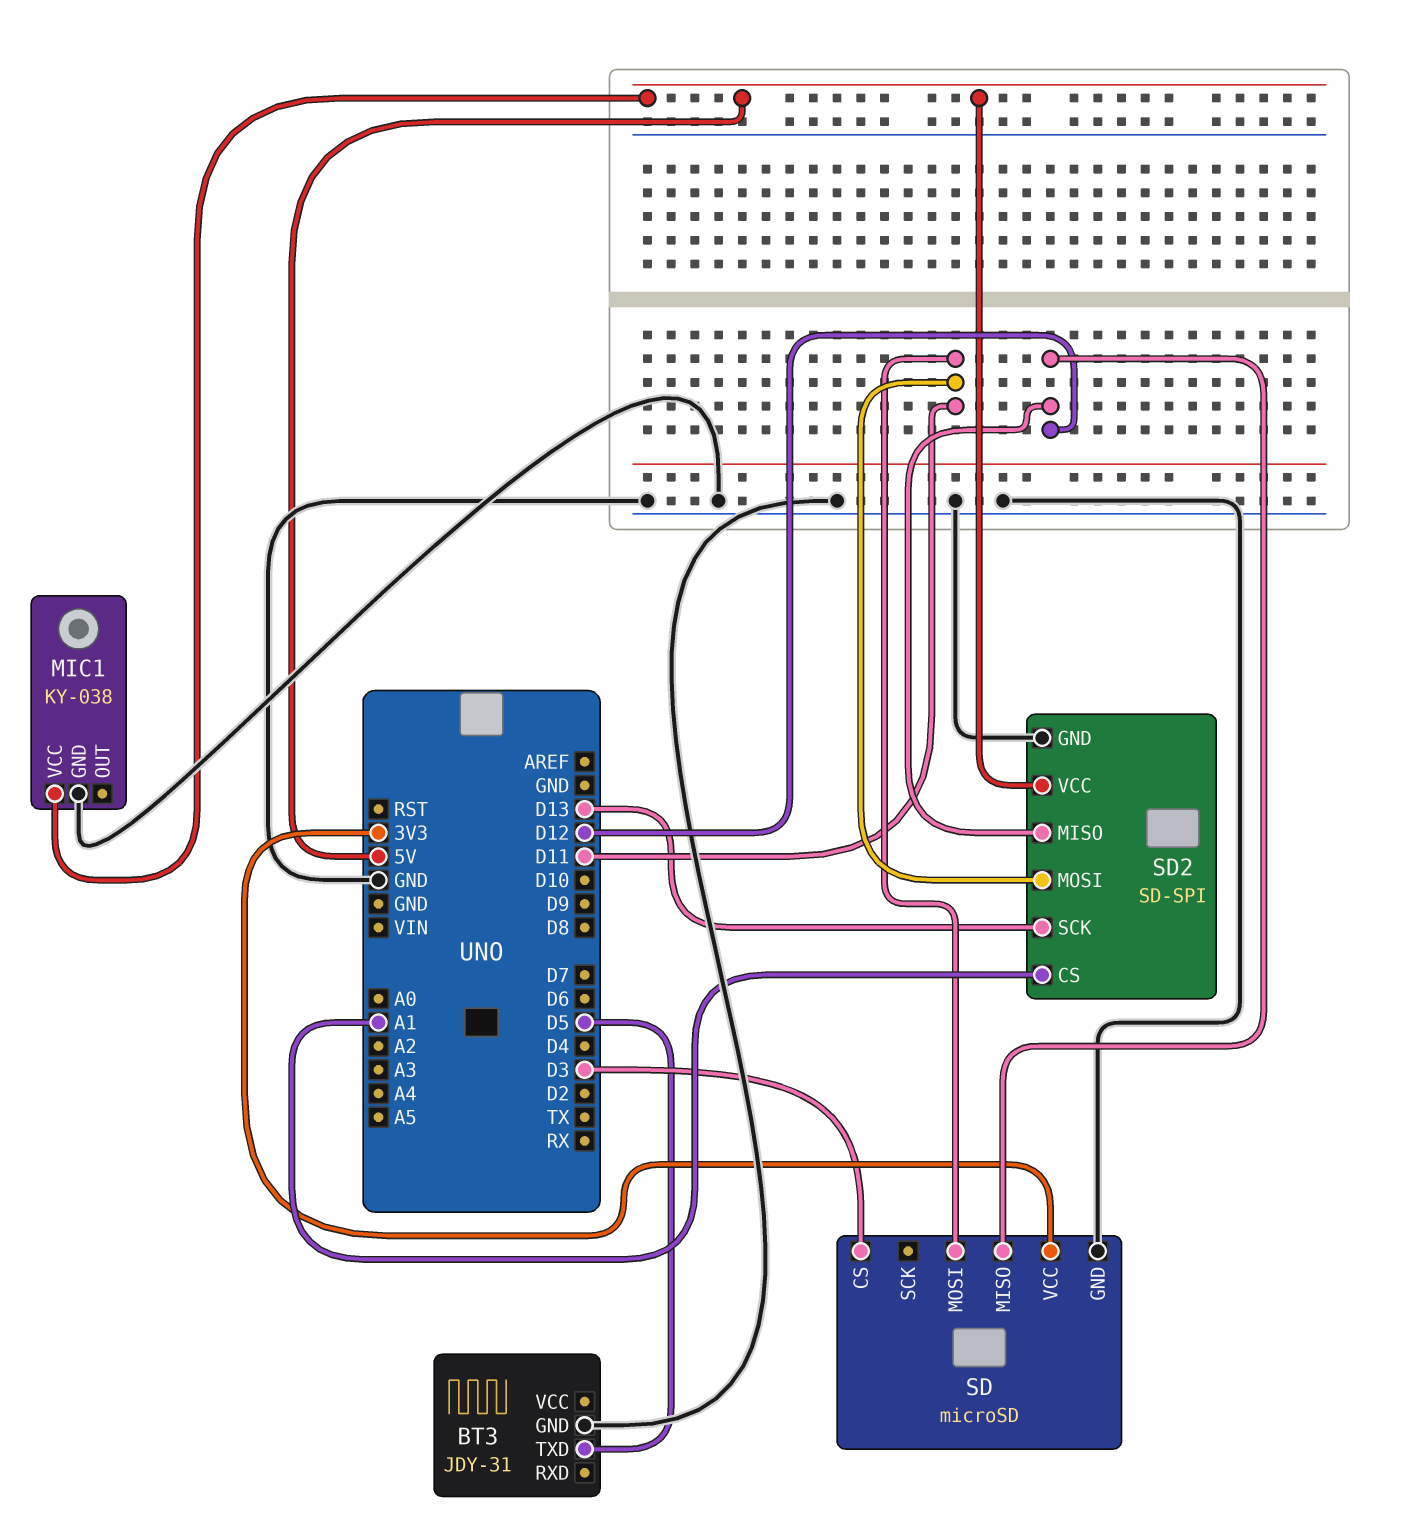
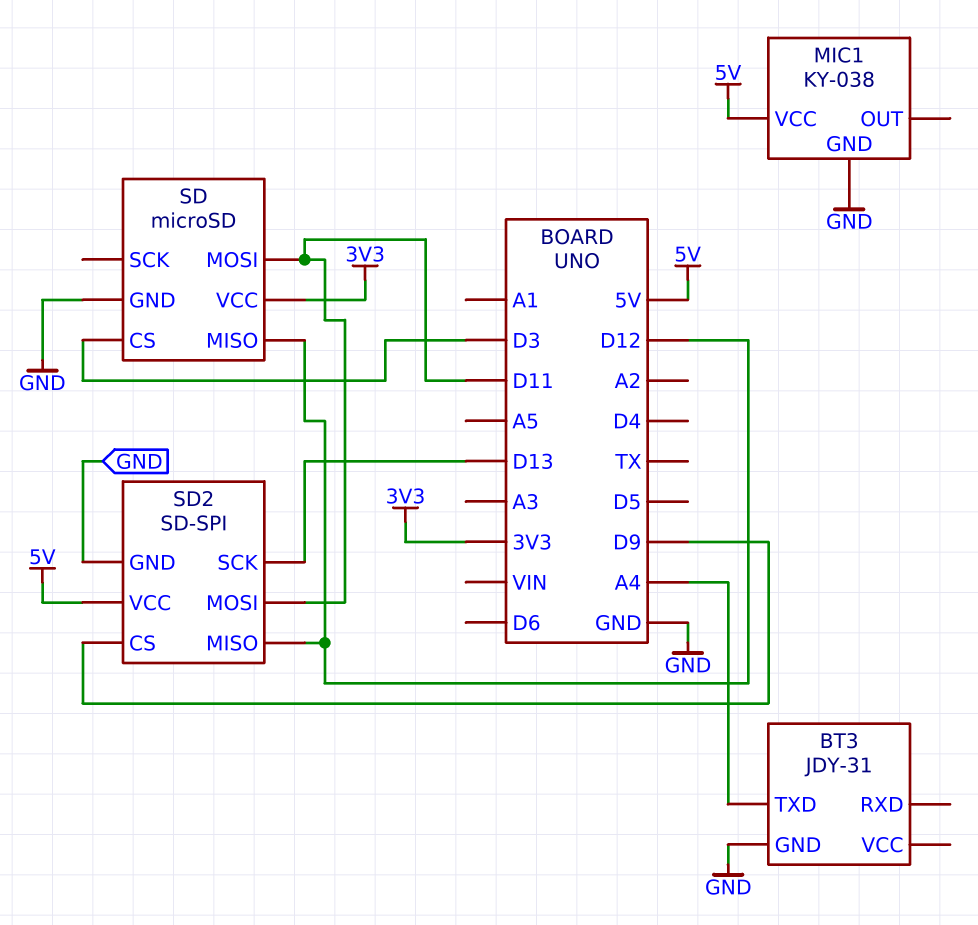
BT3 pin TXD: D5 -> A4
SD2 pin CS: A1 -> D9

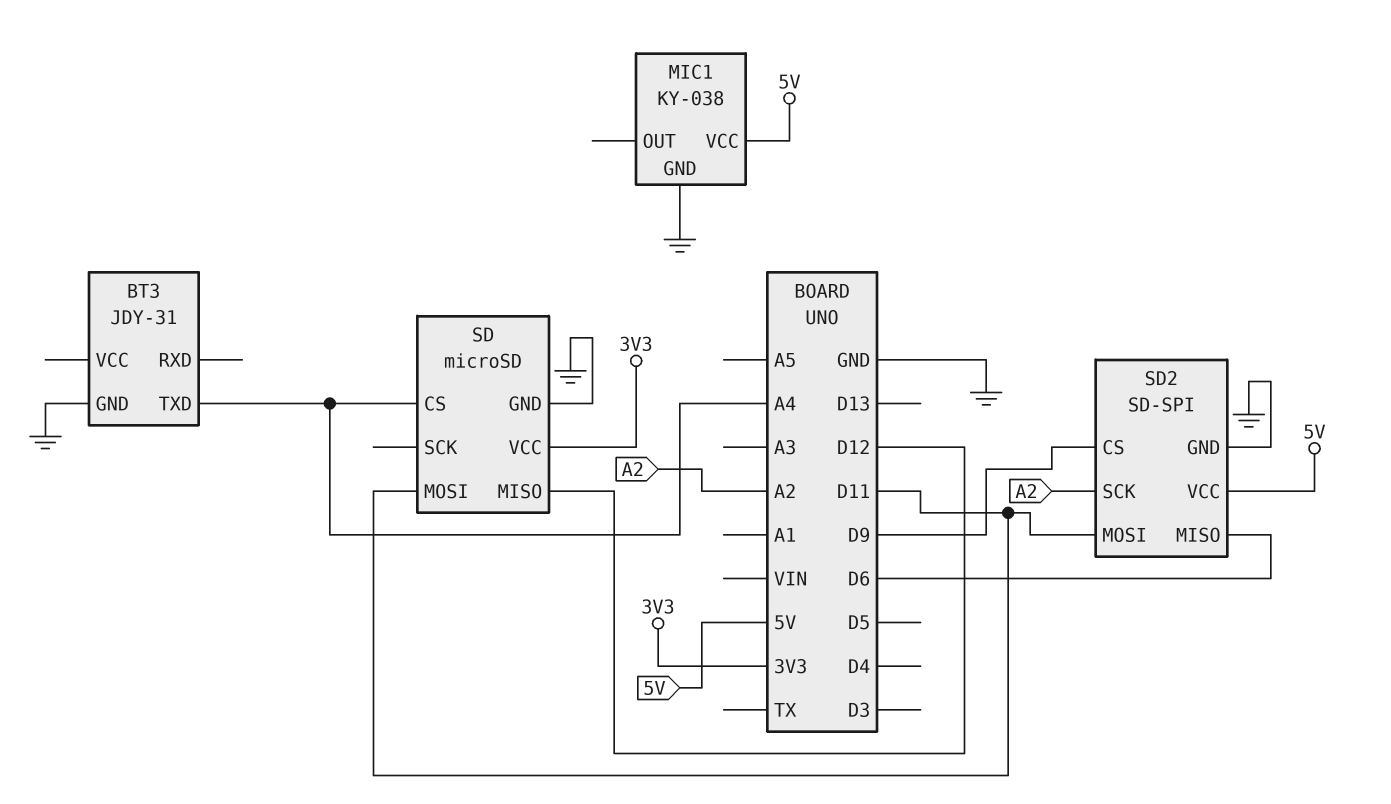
SD pin CS: D3 -> A4
SD2 pin MISO: D12 -> D6
SD2 pin SCK: D13 -> A2

